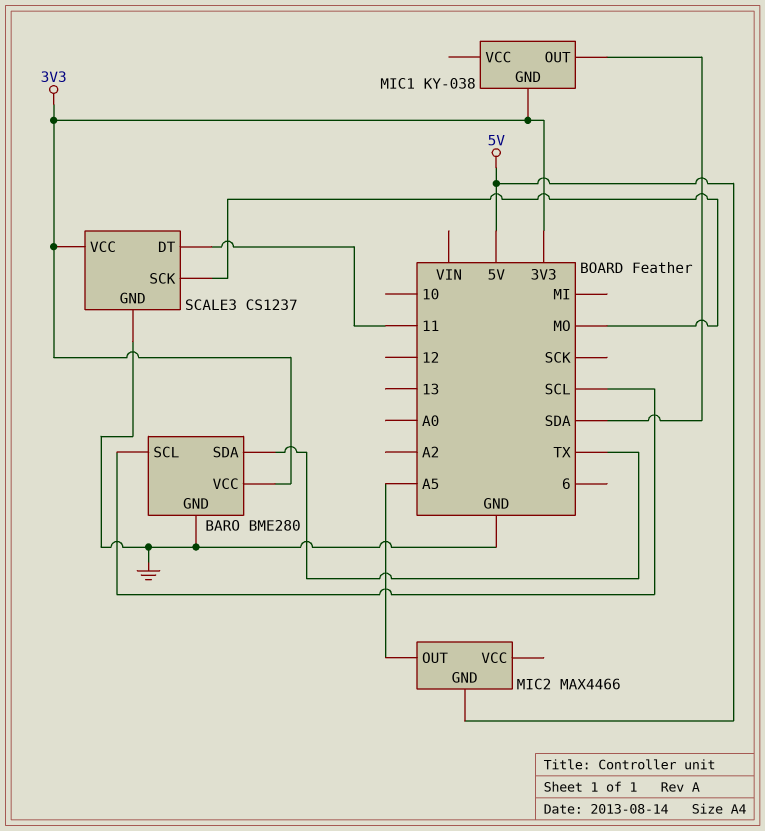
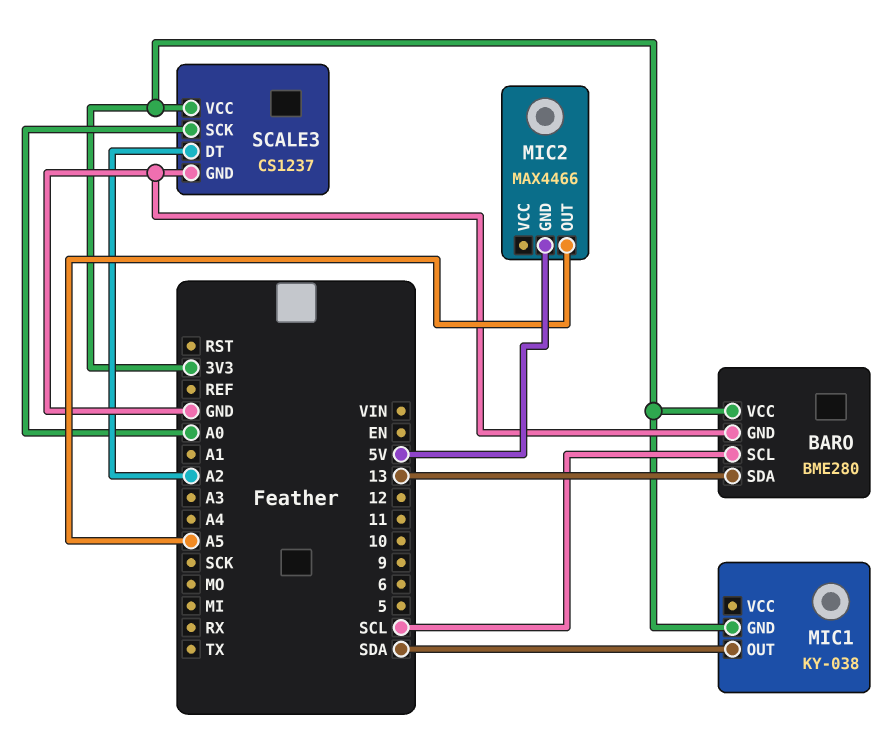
BARO pin SDA: TX -> 13
SCALE3 pin DT: 11 -> A2
SCALE3 pin SCK: MO -> A0

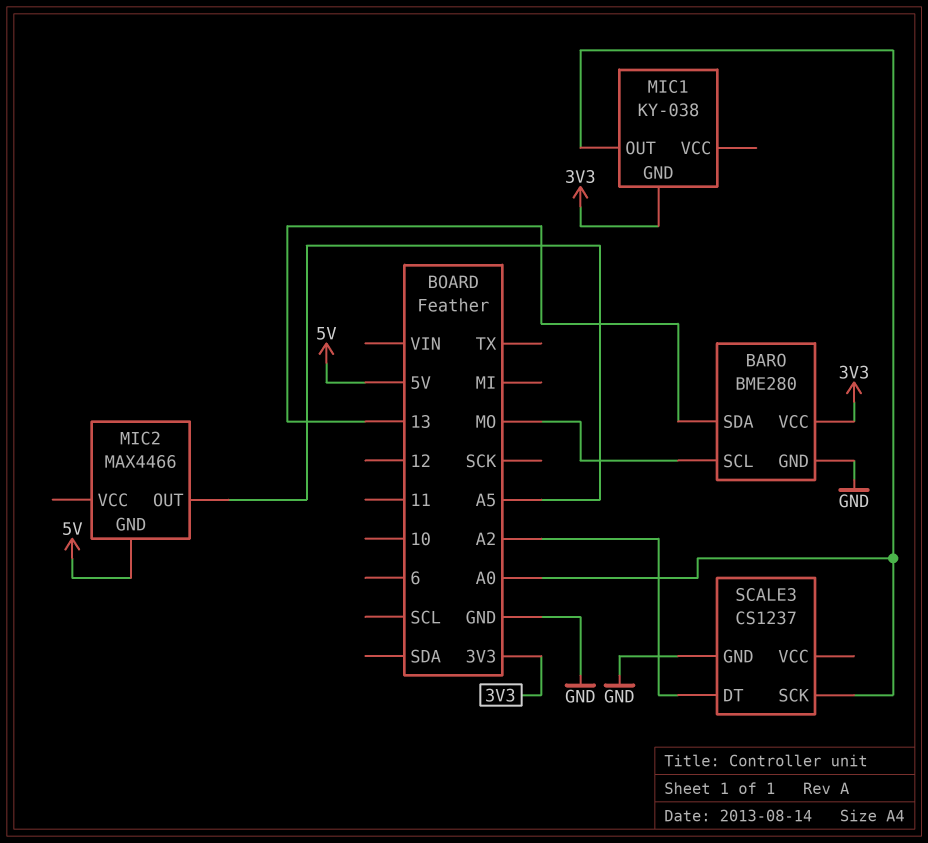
BARO pin SCL: SCL -> MO
MIC1 pin OUT: SDA -> A0
SCALE3 pin VCC: 3V3 -> none

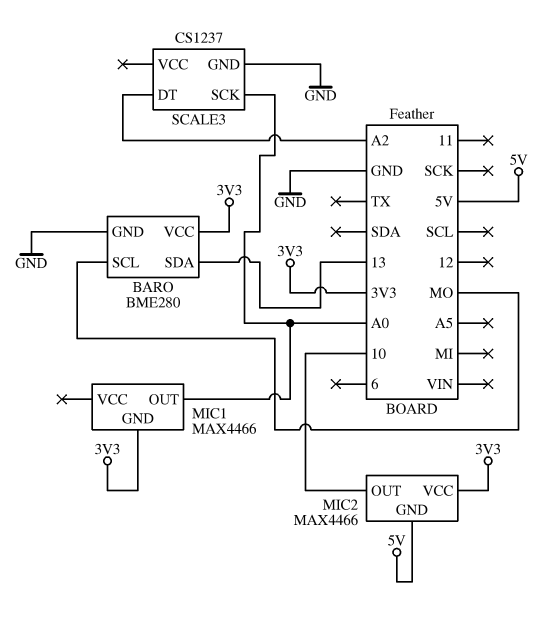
MIC1: KY-038 -> MAX4466
MIC2 pin OUT: A5 -> 10
MIC2 pin VCC: none -> 3V3

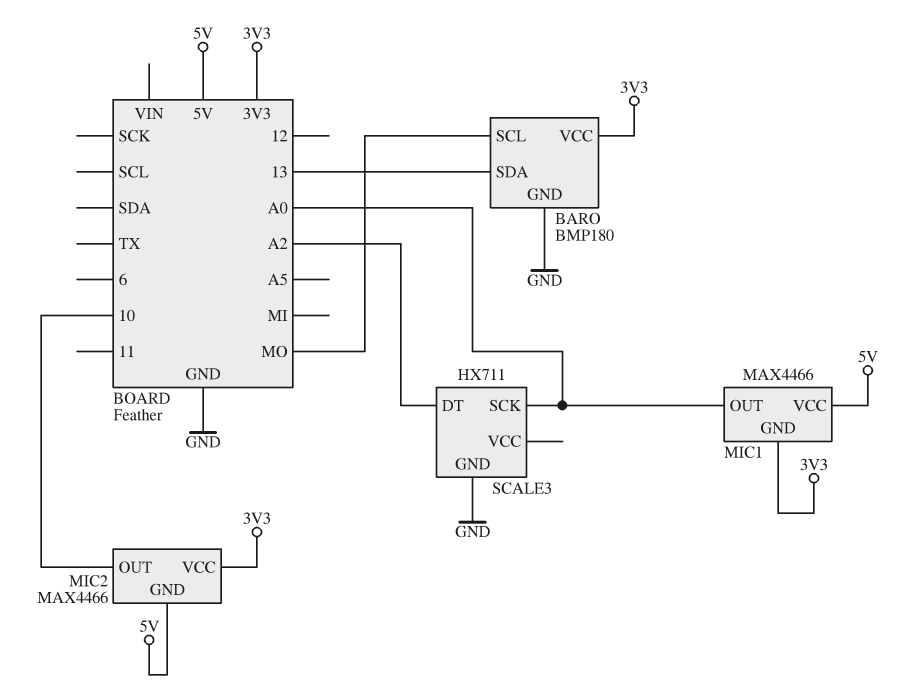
BARO: BME280 -> BMP180
MIC1 pin VCC: none -> 5V
SCALE3: CS1237 -> HX711

